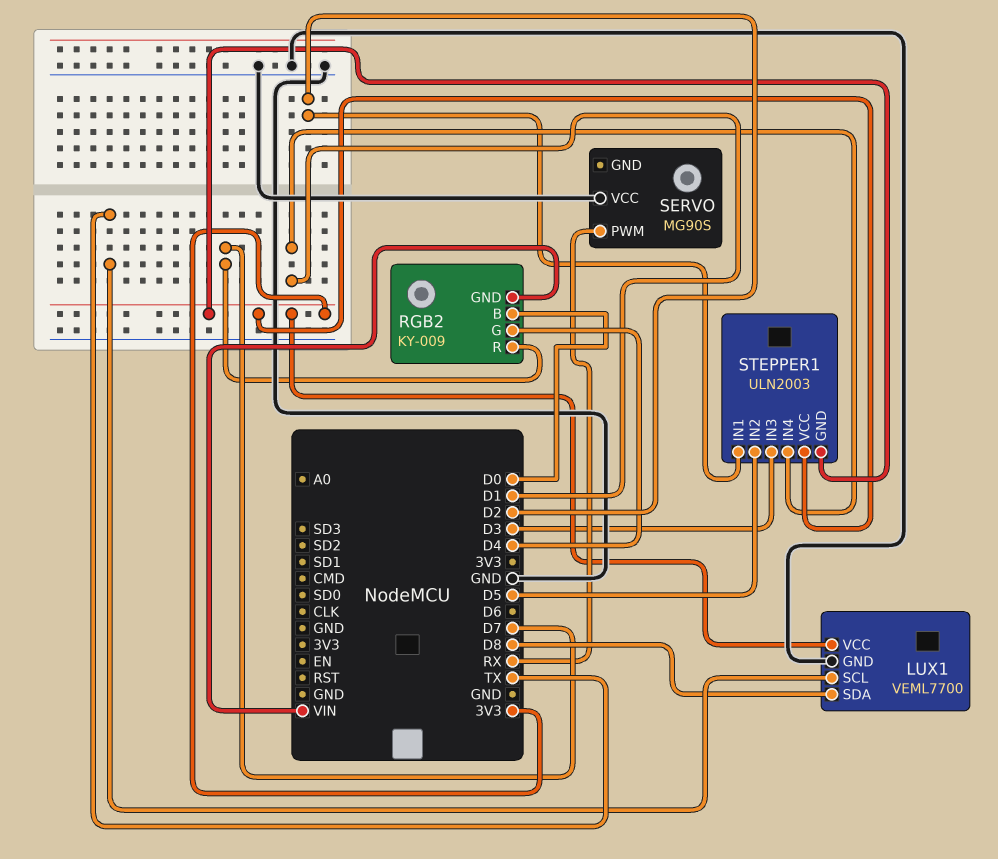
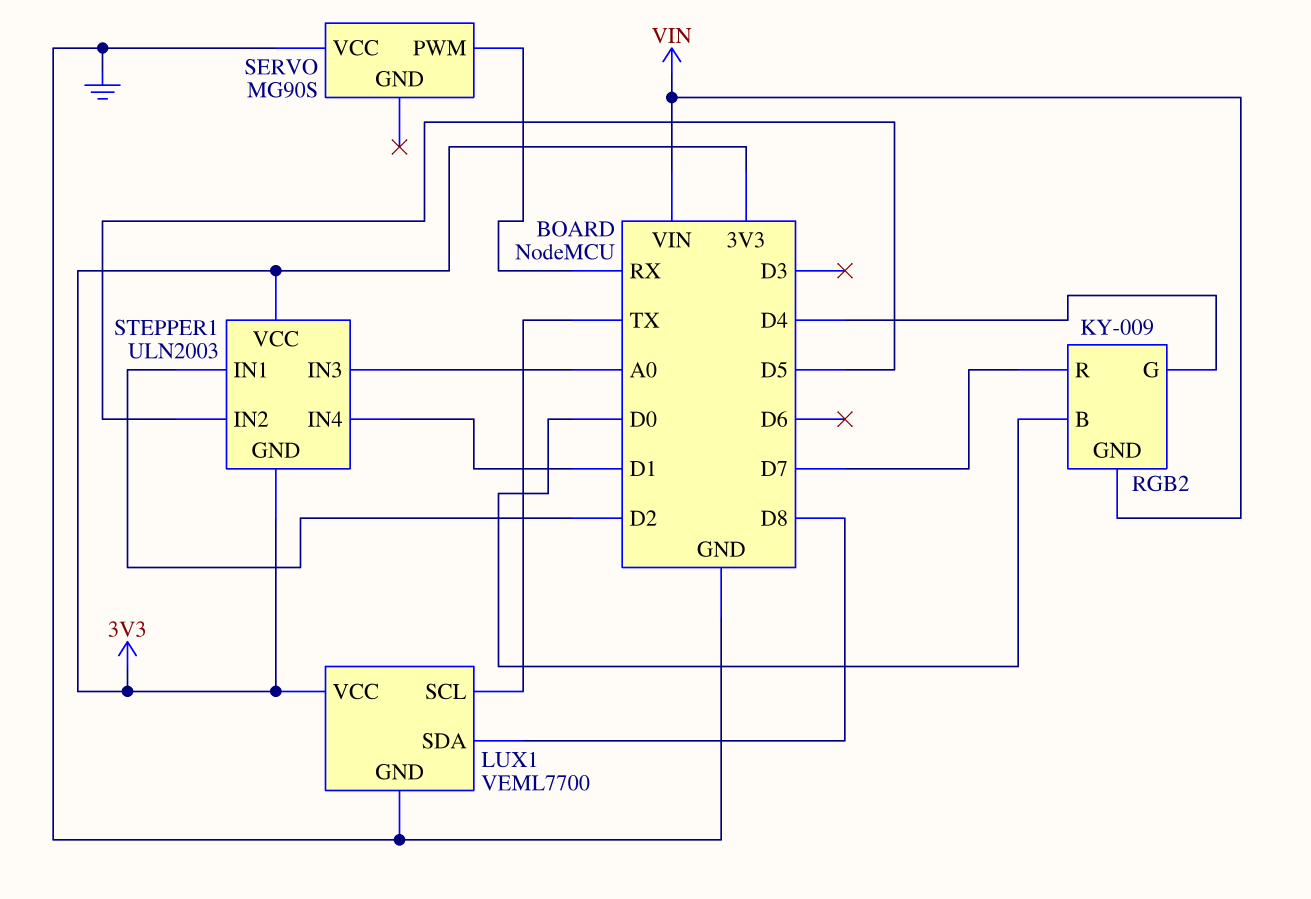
STEPPER1 pin IN3: D3 -> A0

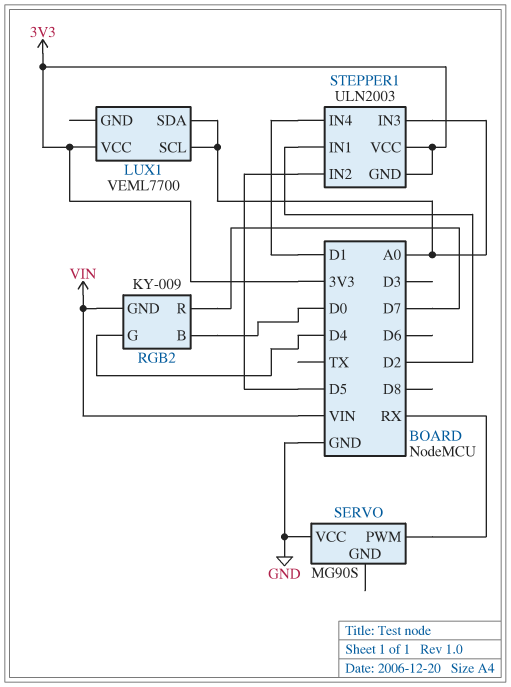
LUX1 pin GND: GND -> none
LUX1 pin SCL: TX -> A0
LUX1 pin SDA: D8 -> A0

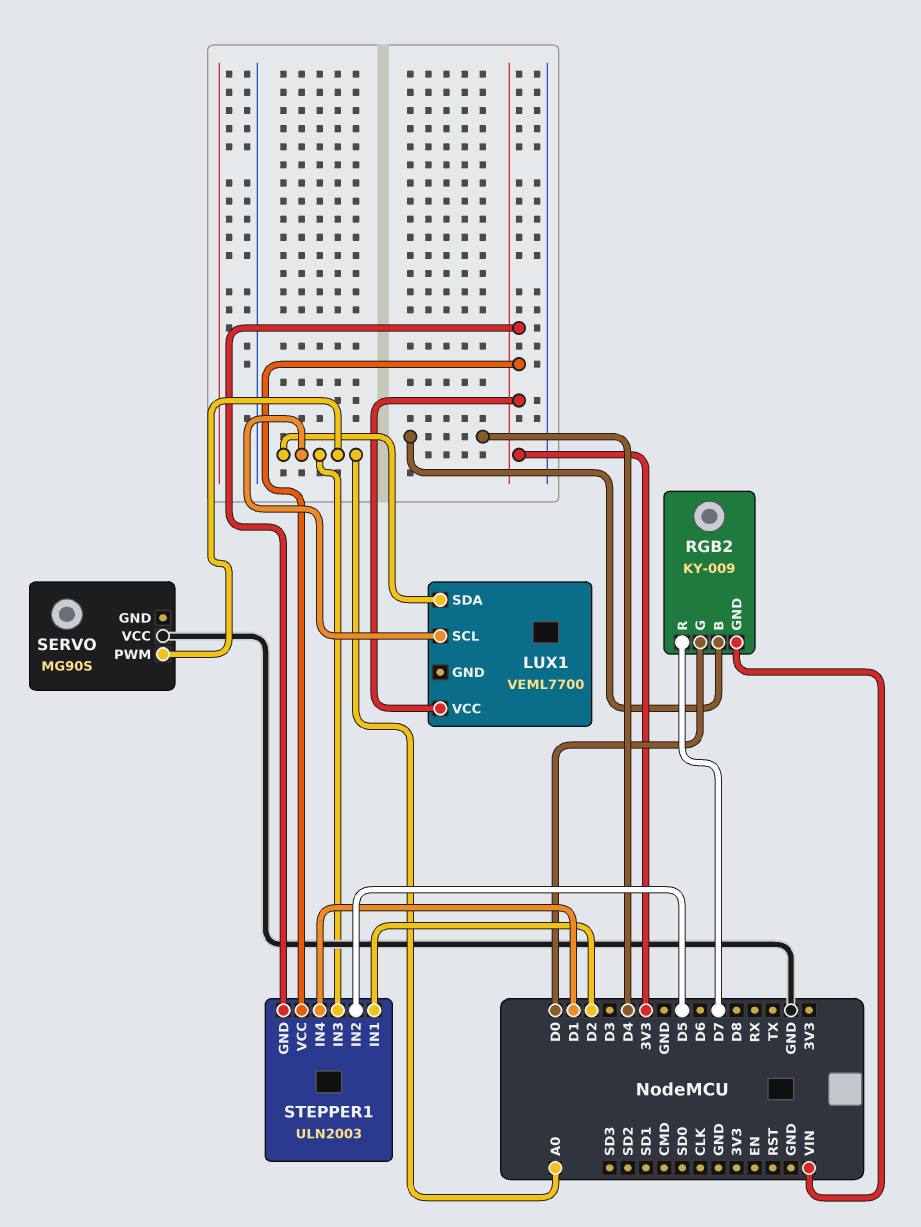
RGB2 pin B: D0 -> D4
RGB2 pin G: D4 -> D0
SERVO pin PWM: RX -> A0

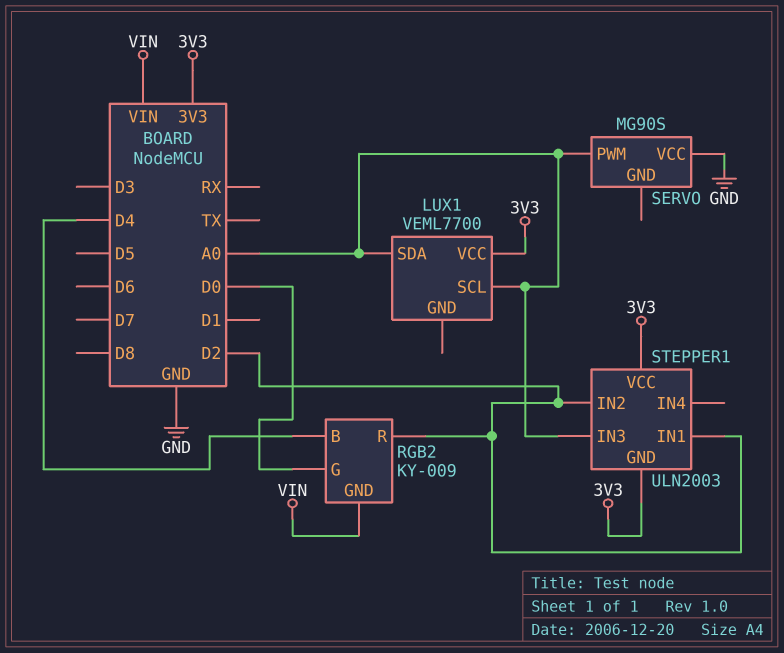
RGB2 pin R: D7 -> D2
STEPPER1 pin IN2: D5 -> D2
STEPPER1 pin IN4: D1 -> none

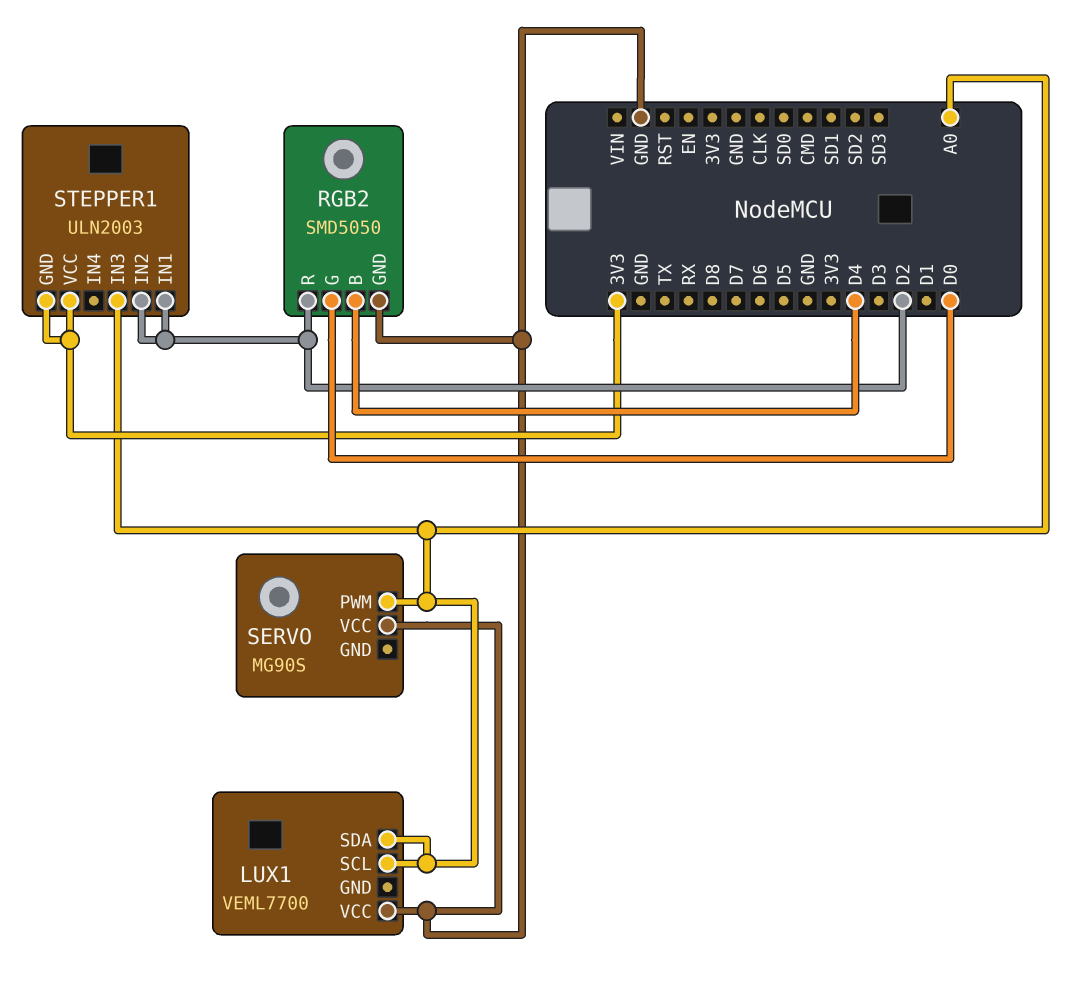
LUX1 pin VCC: 3V3 -> GND
RGB2: KY-009 -> SMD5050
RGB2 pin GND: VIN -> GND

